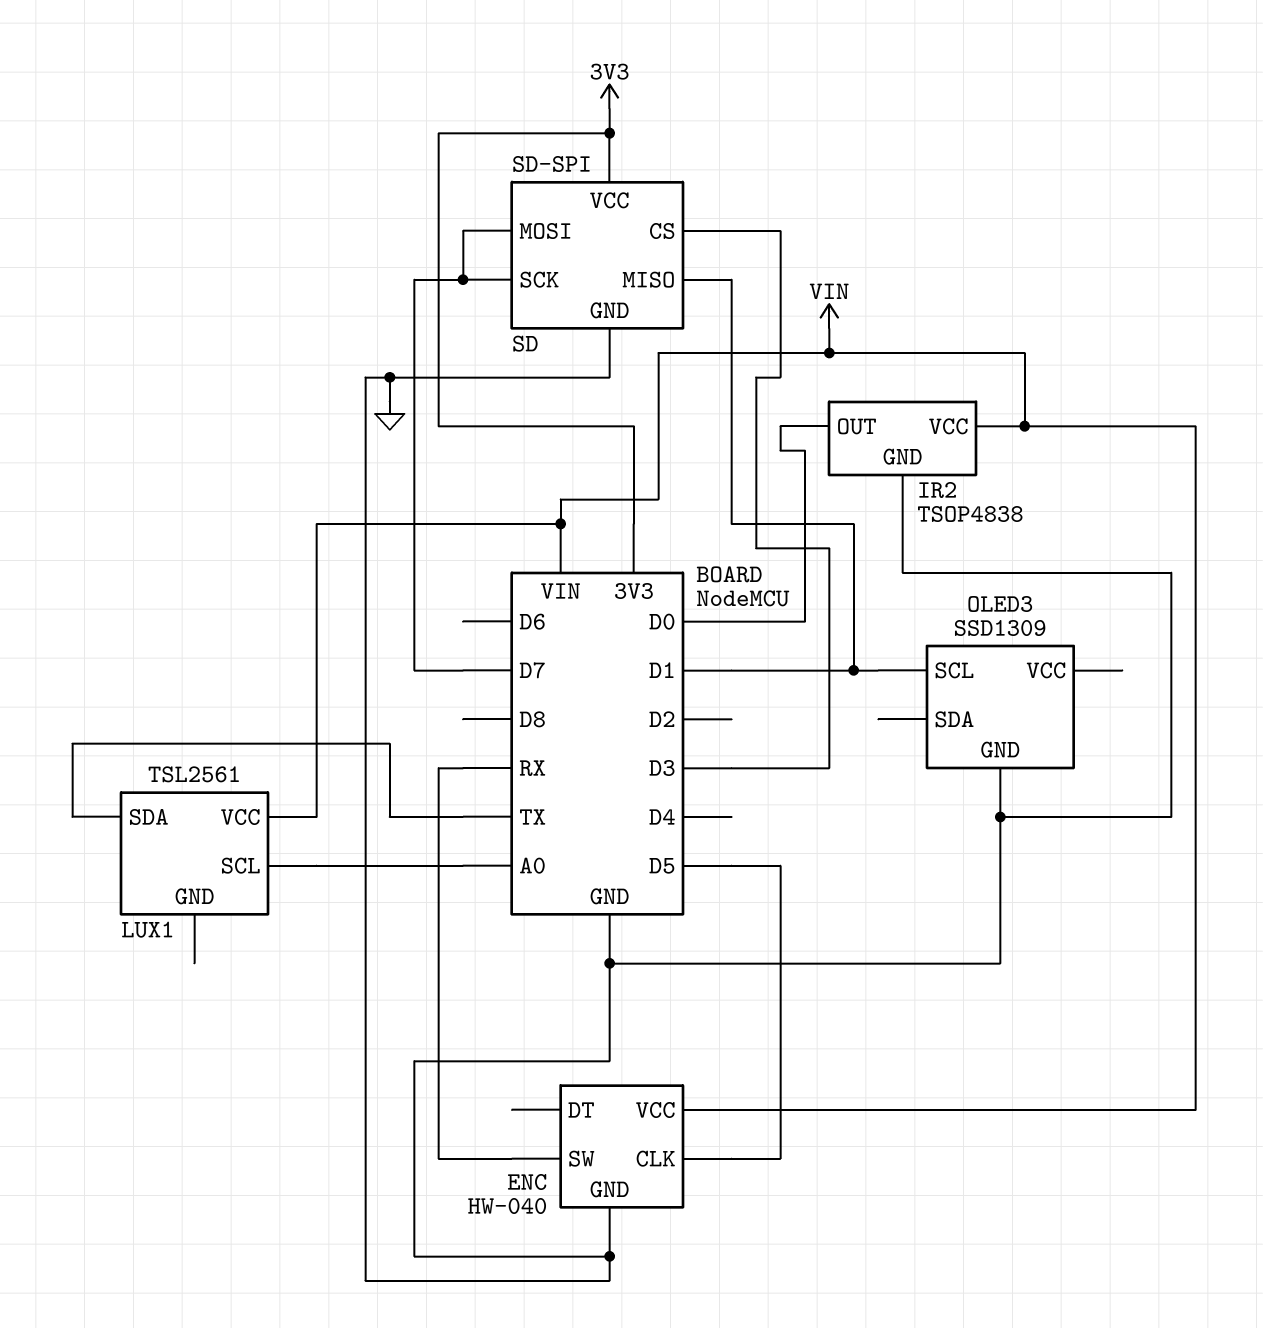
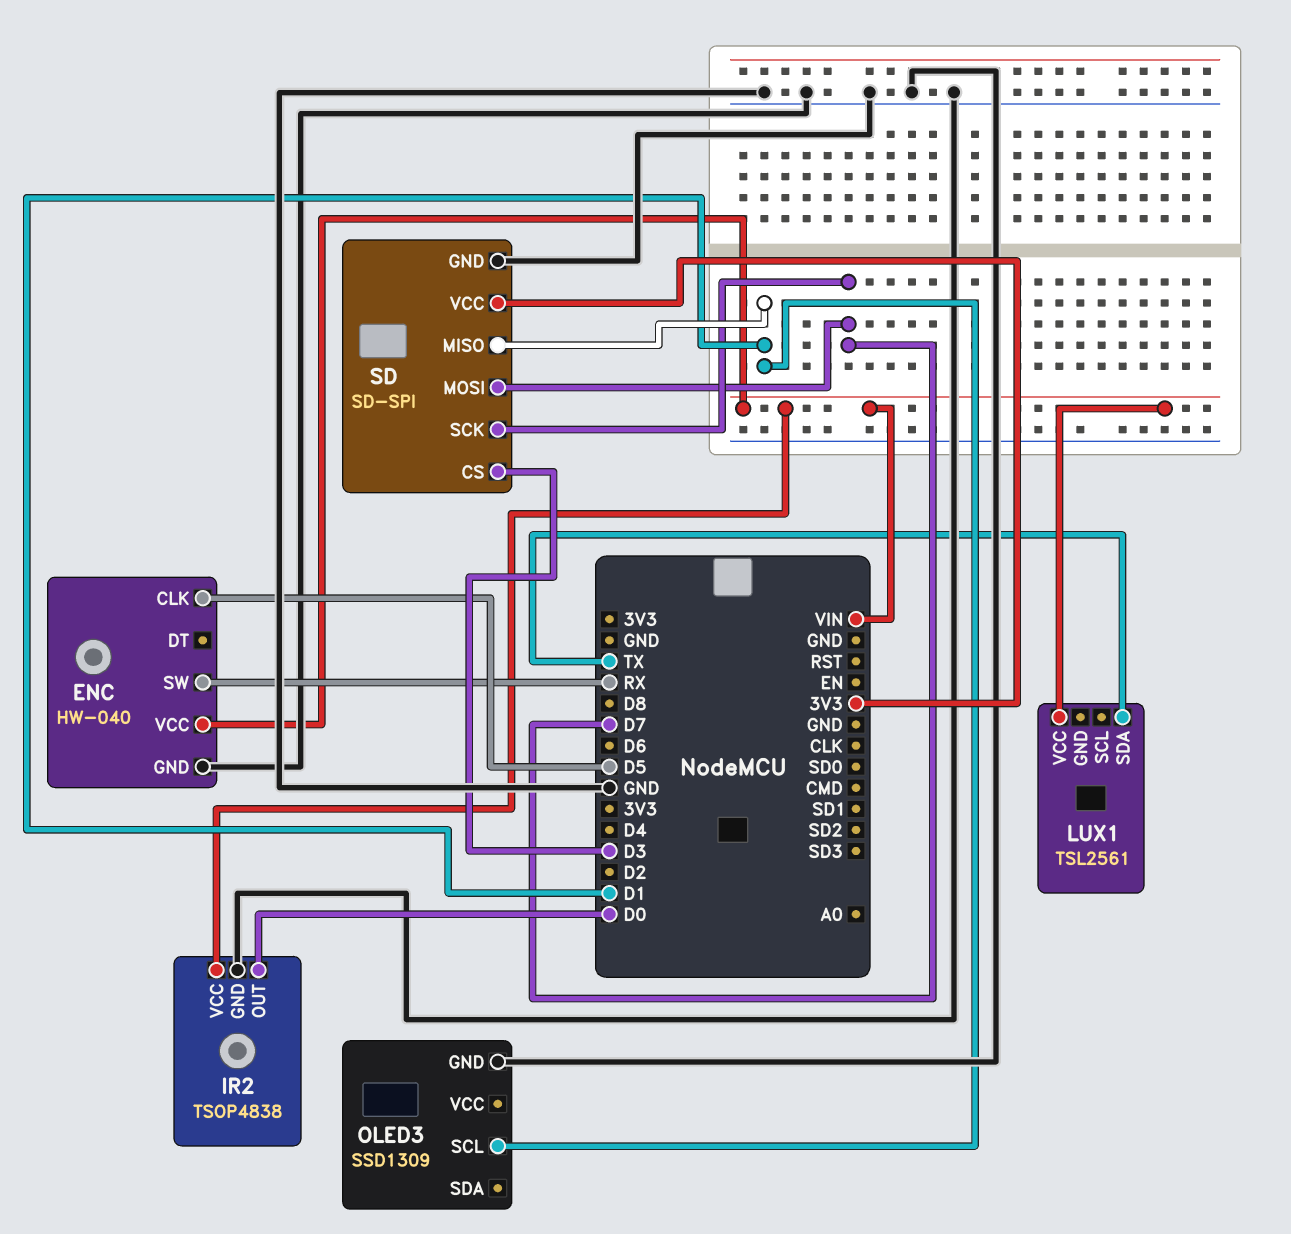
LUX1 pin SCL: A0 -> none

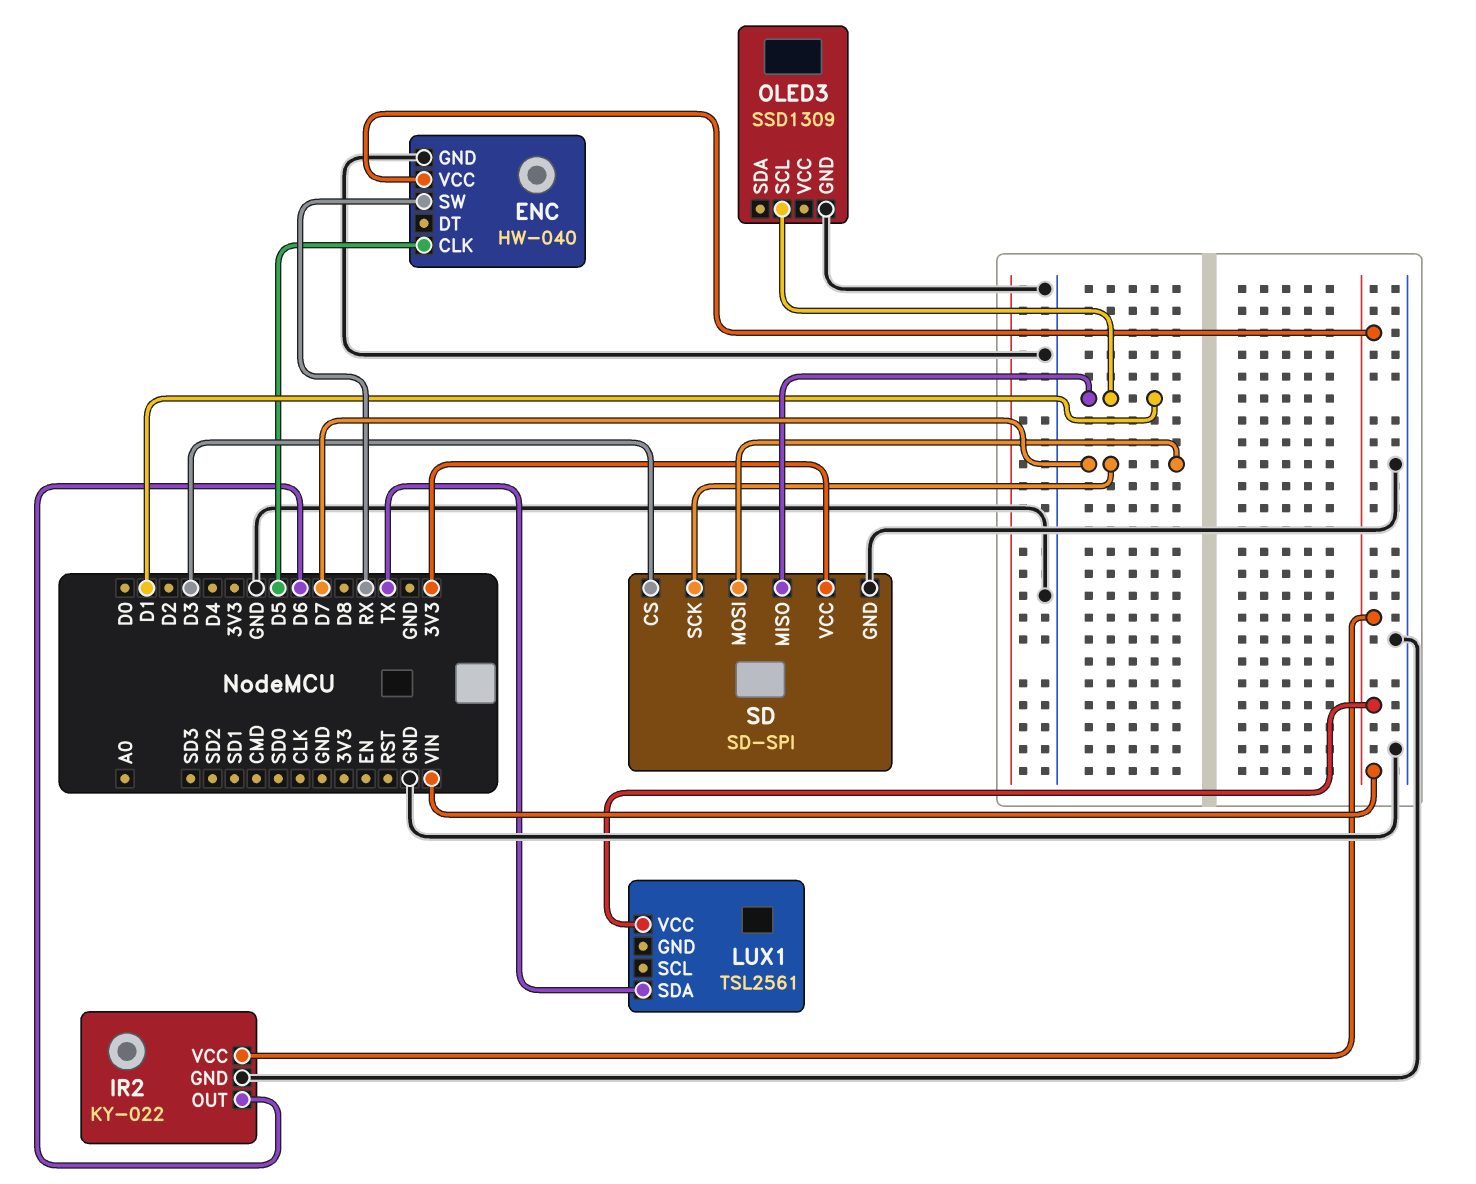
IR2: TSOP4838 -> KY-022
IR2 pin OUT: D0 -> D6

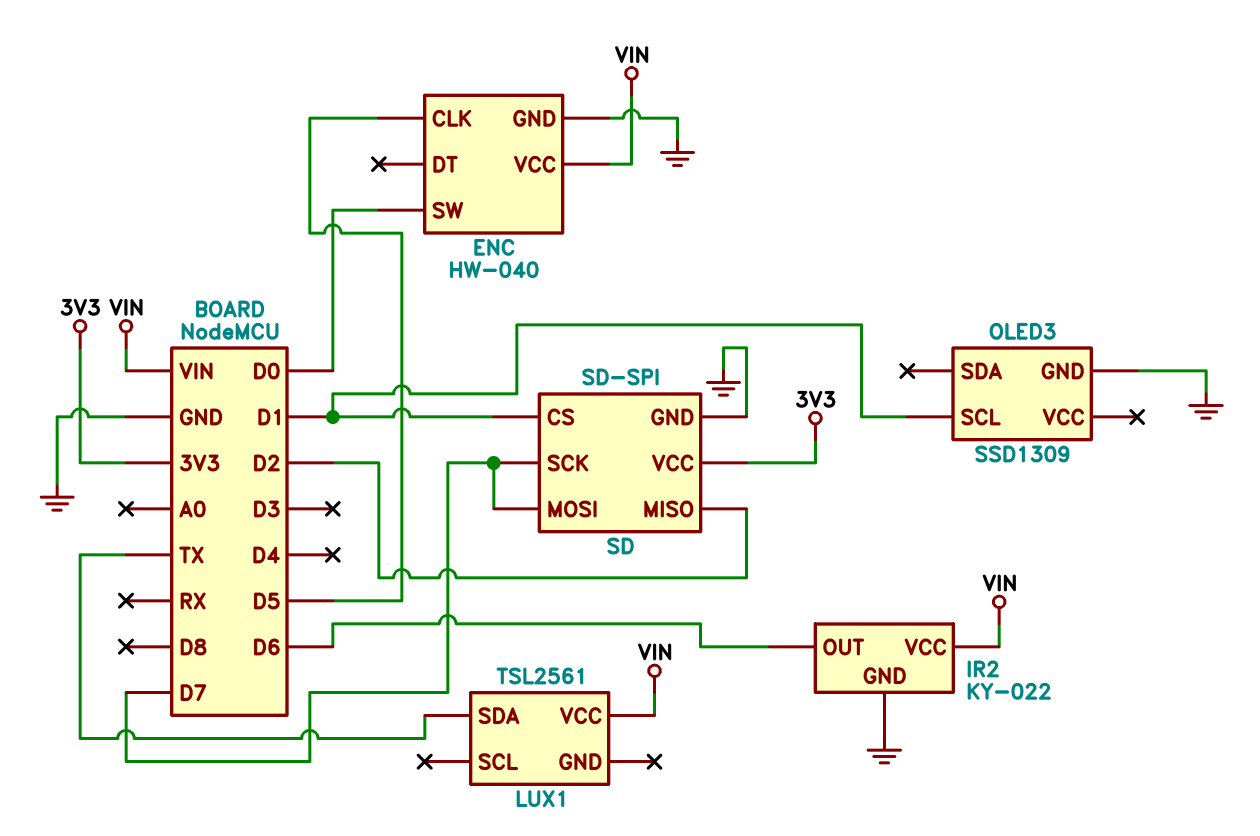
ENC pin SW: RX -> D0
SD pin CS: D3 -> D1
SD pin MISO: D1 -> D2

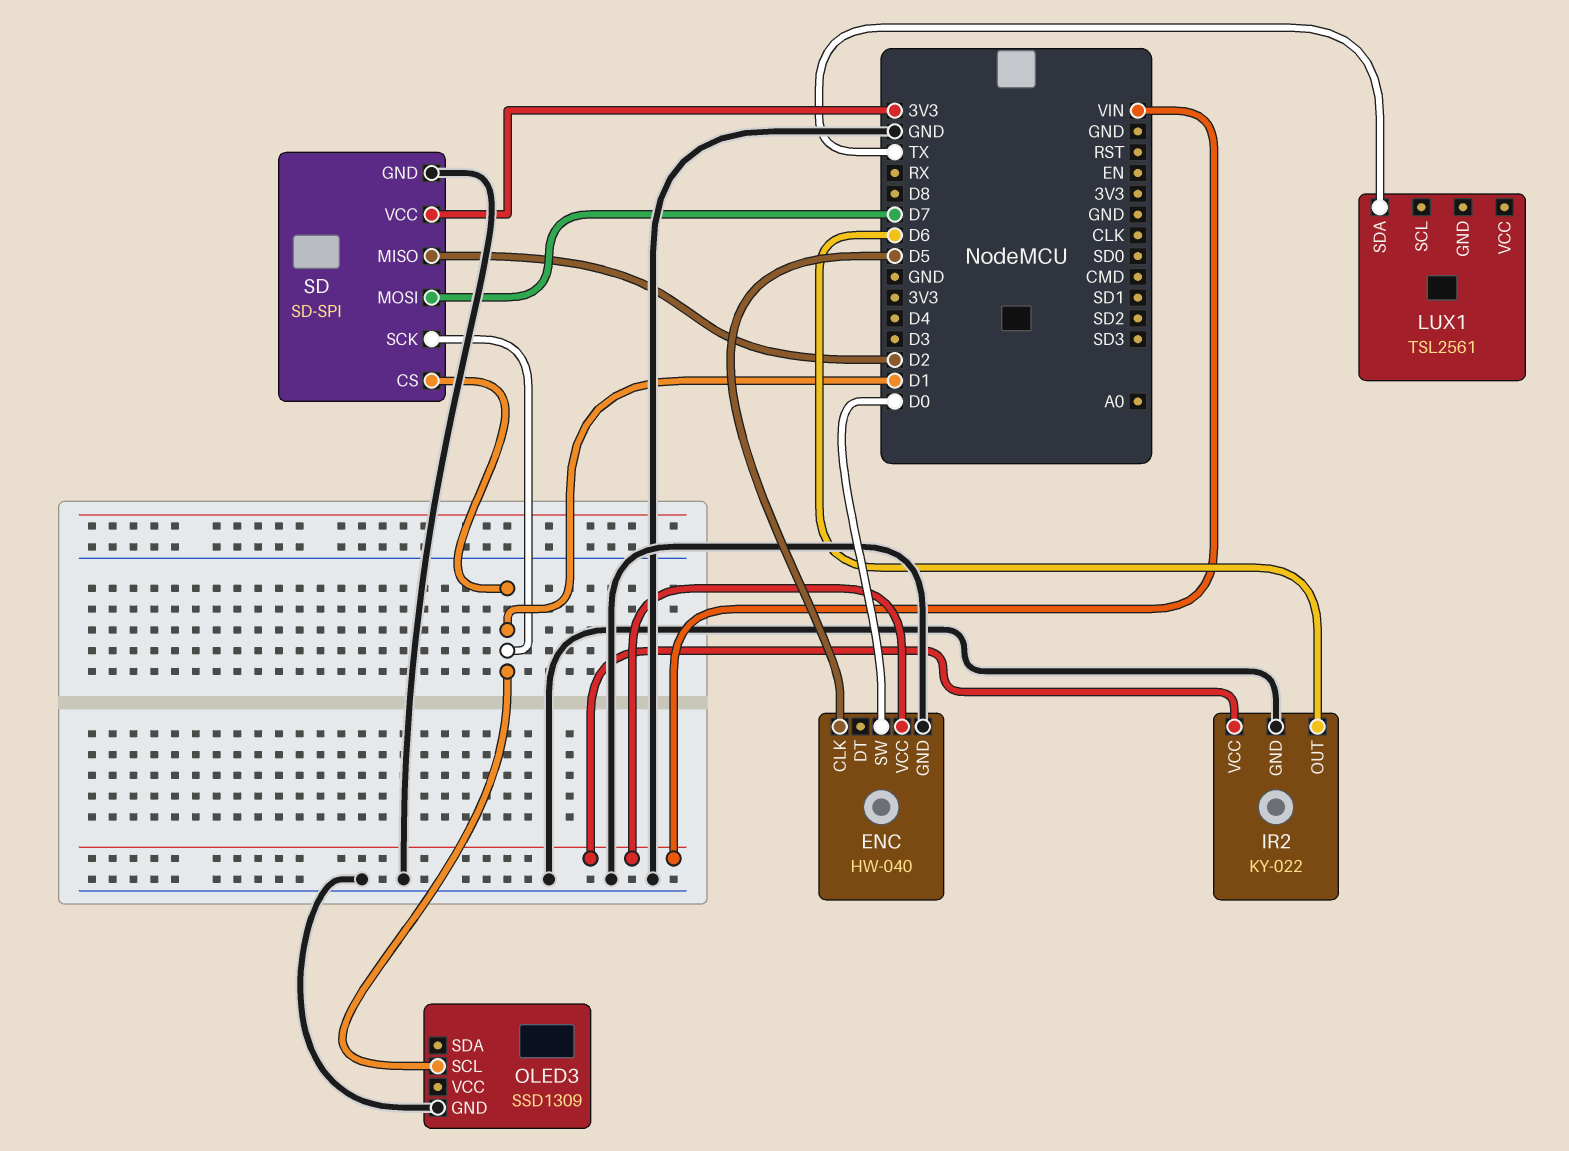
LUX1 pin VCC: VIN -> none
SD pin SCK: D7 -> D1

